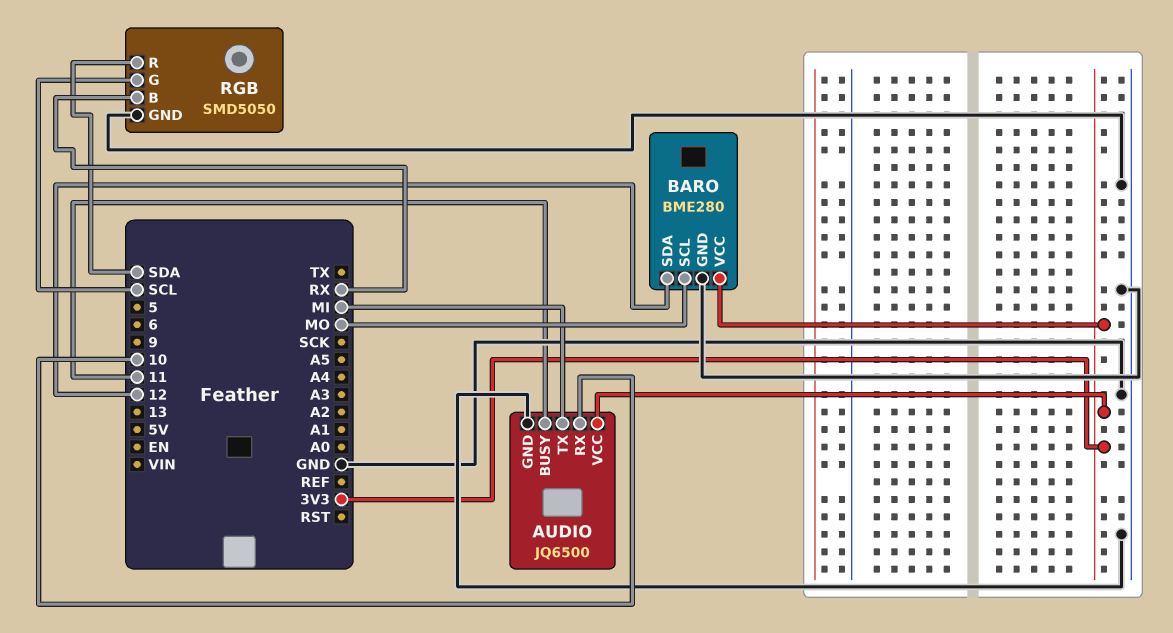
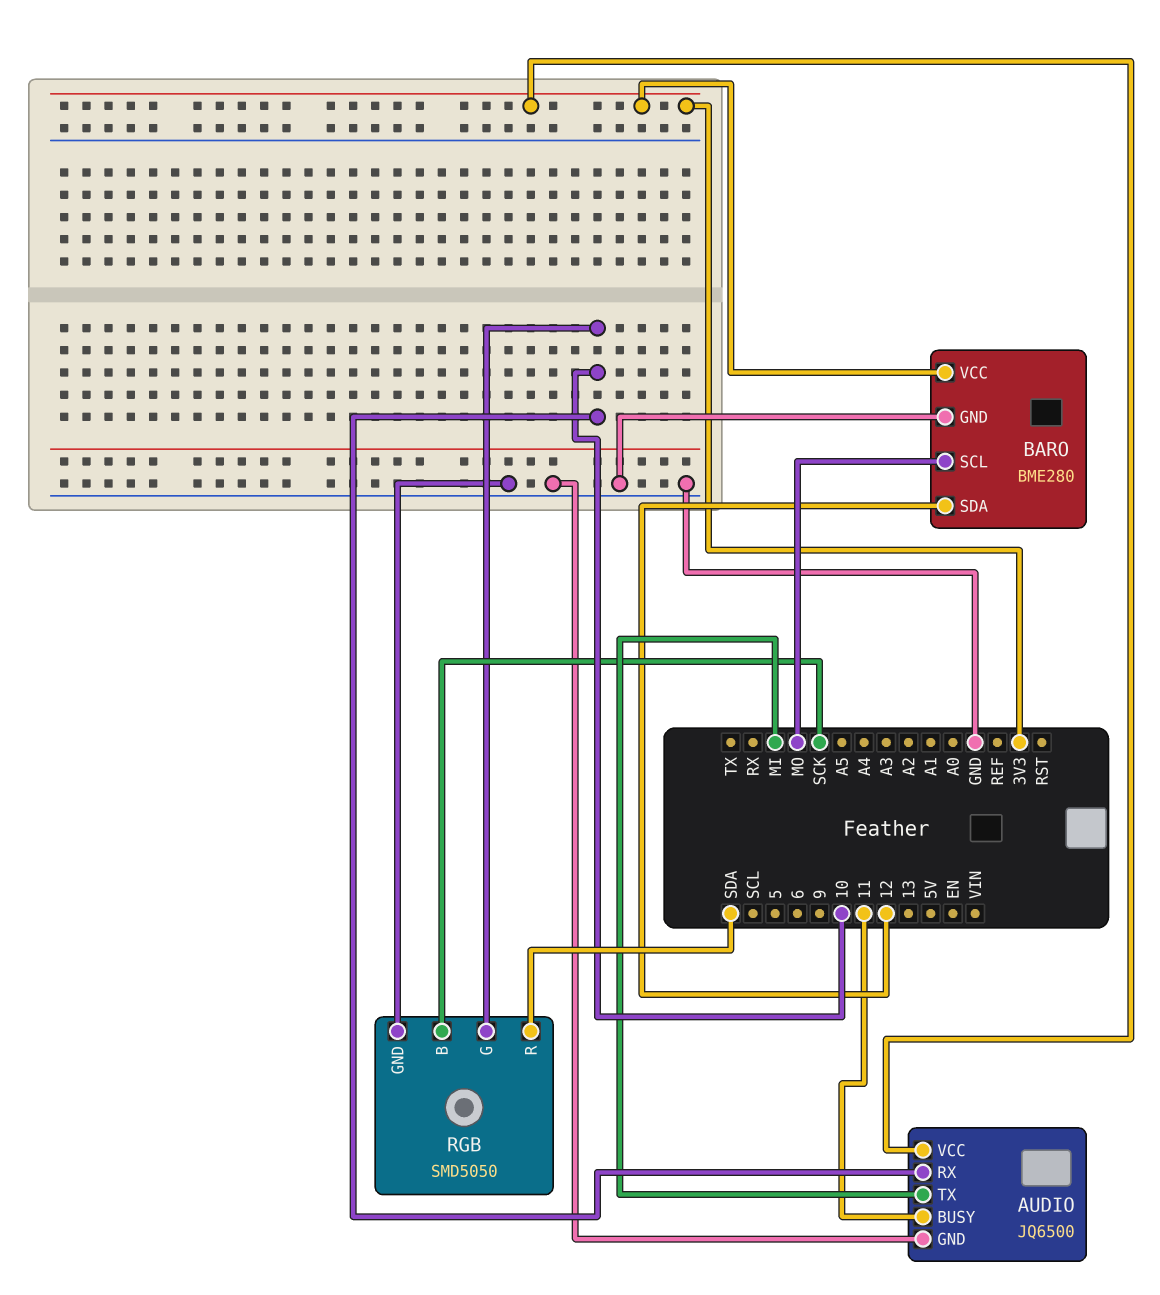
RGB pin B: RX -> SCK
RGB pin G: SCL -> 10

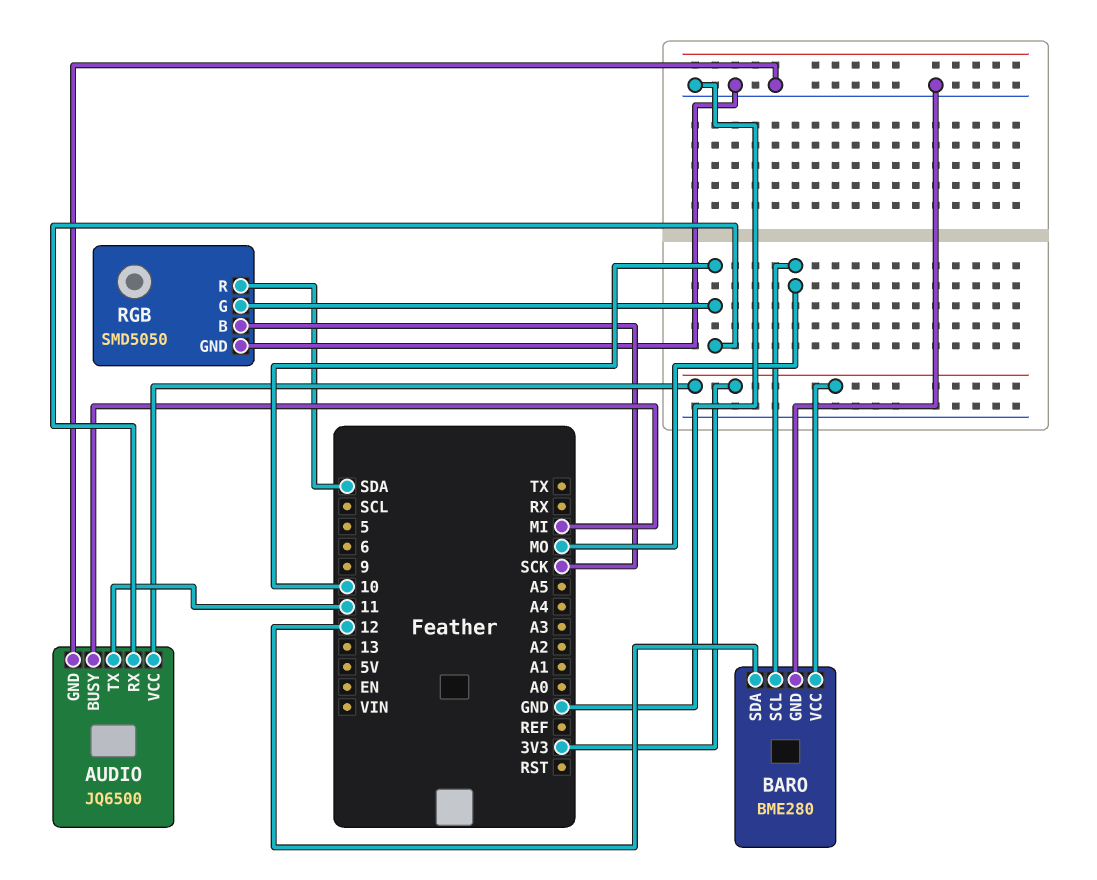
AUDIO pin BUSY: 11 -> MI
AUDIO pin TX: MI -> 11

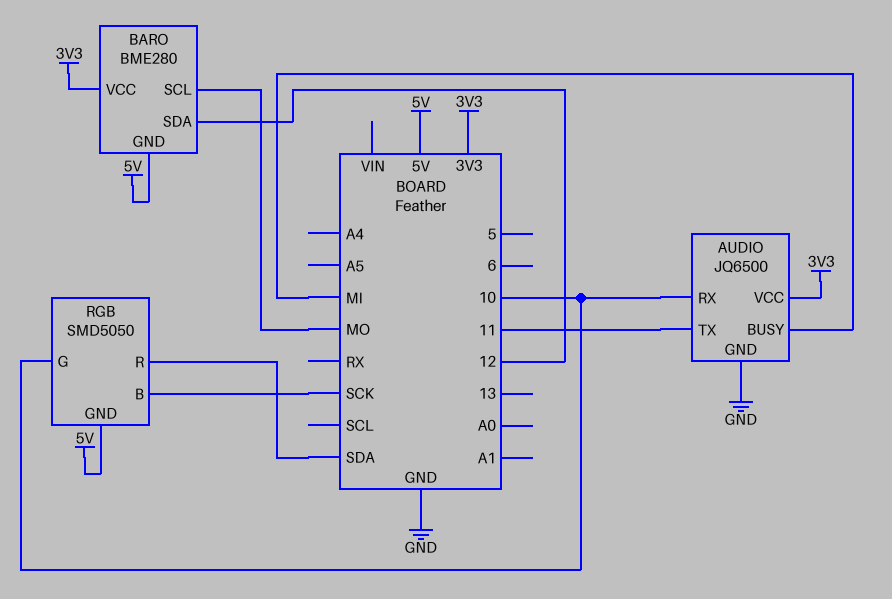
BARO pin GND: GND -> 5V
RGB pin GND: GND -> 5V

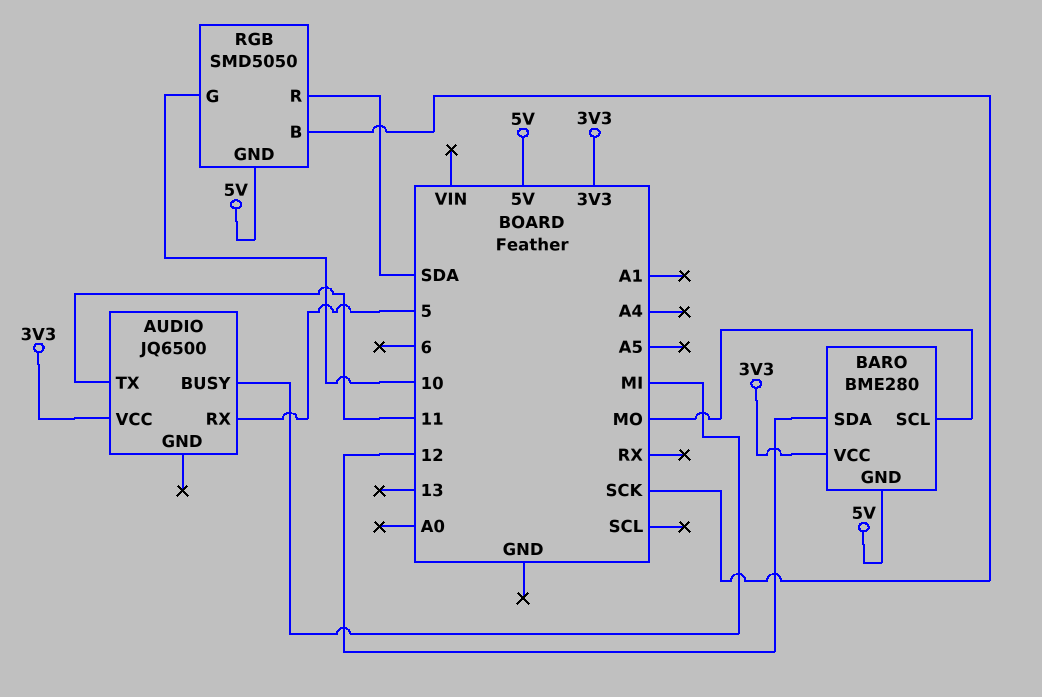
AUDIO pin GND: GND -> none
AUDIO pin RX: 10 -> 5

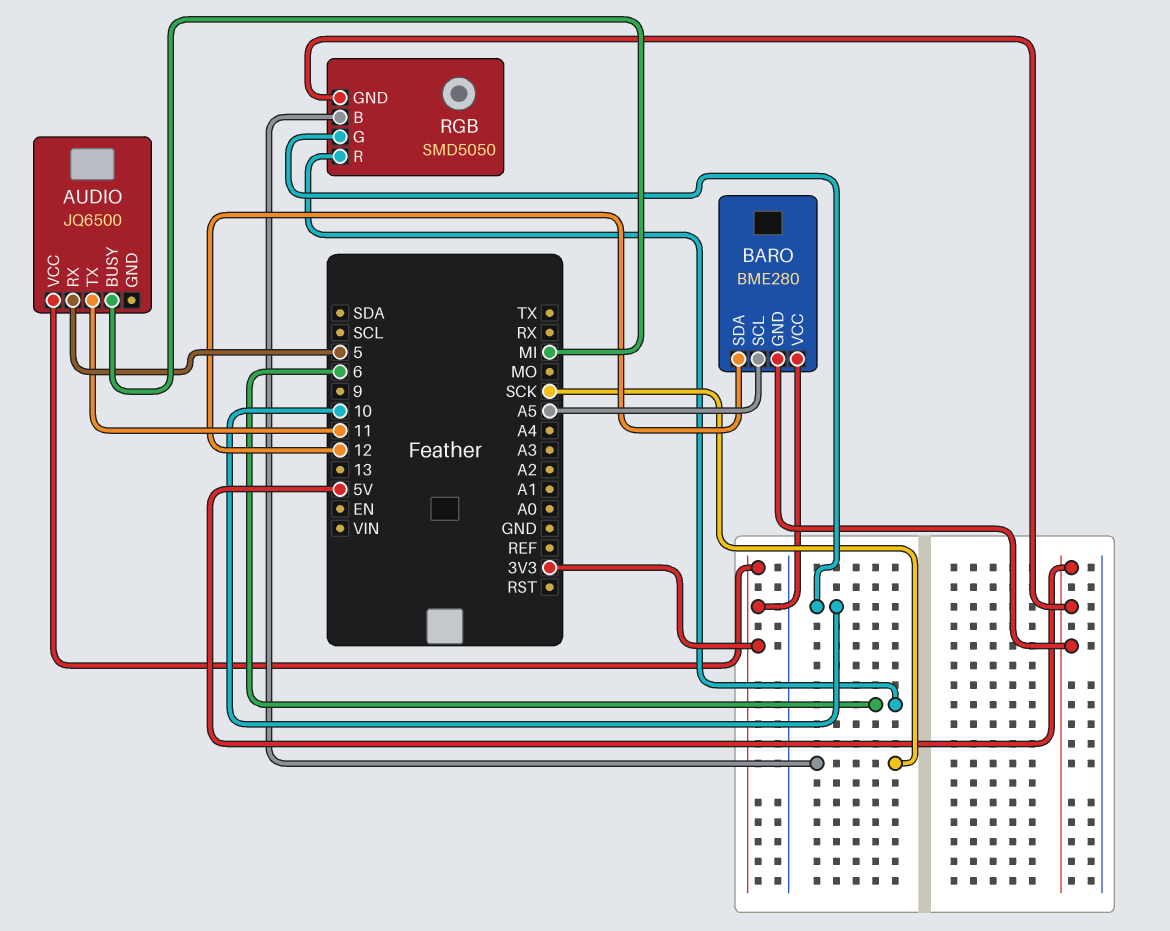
BARO pin SCL: MO -> A5
RGB pin R: SDA -> 6

